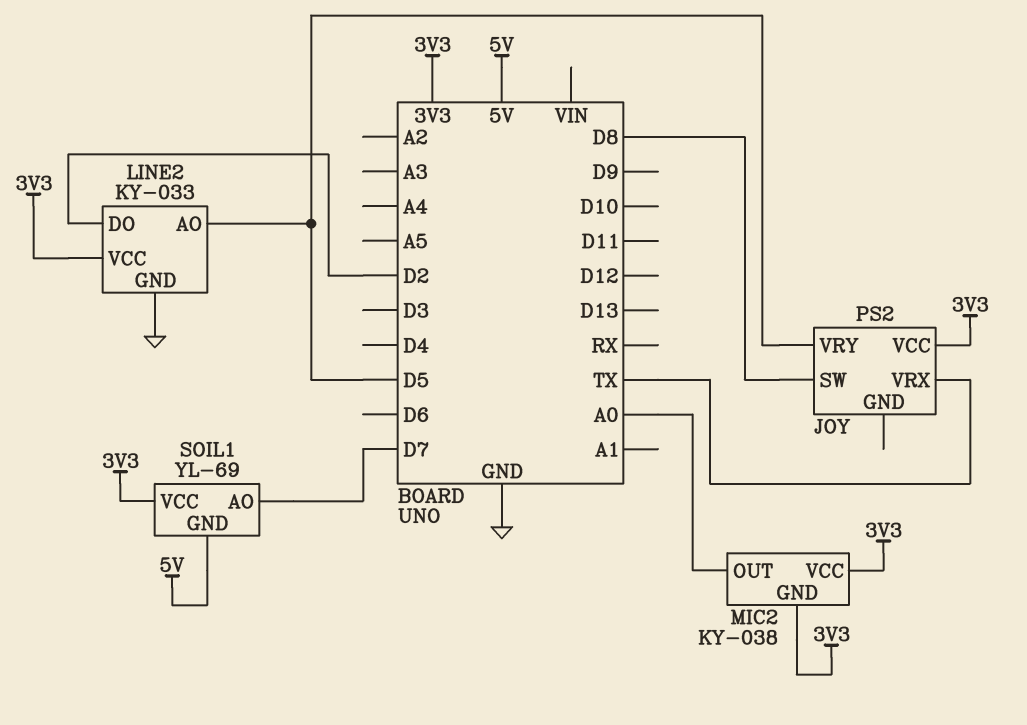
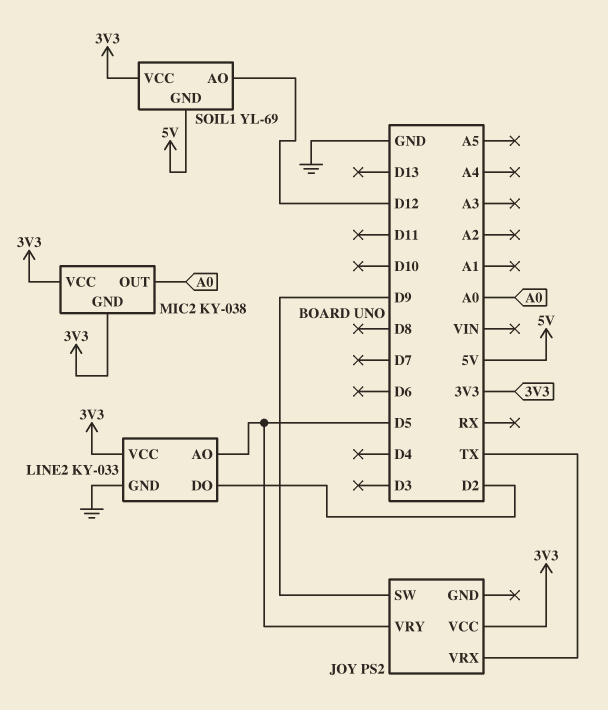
JOY pin SW: D8 -> D9
SOIL1 pin AO: D7 -> D12

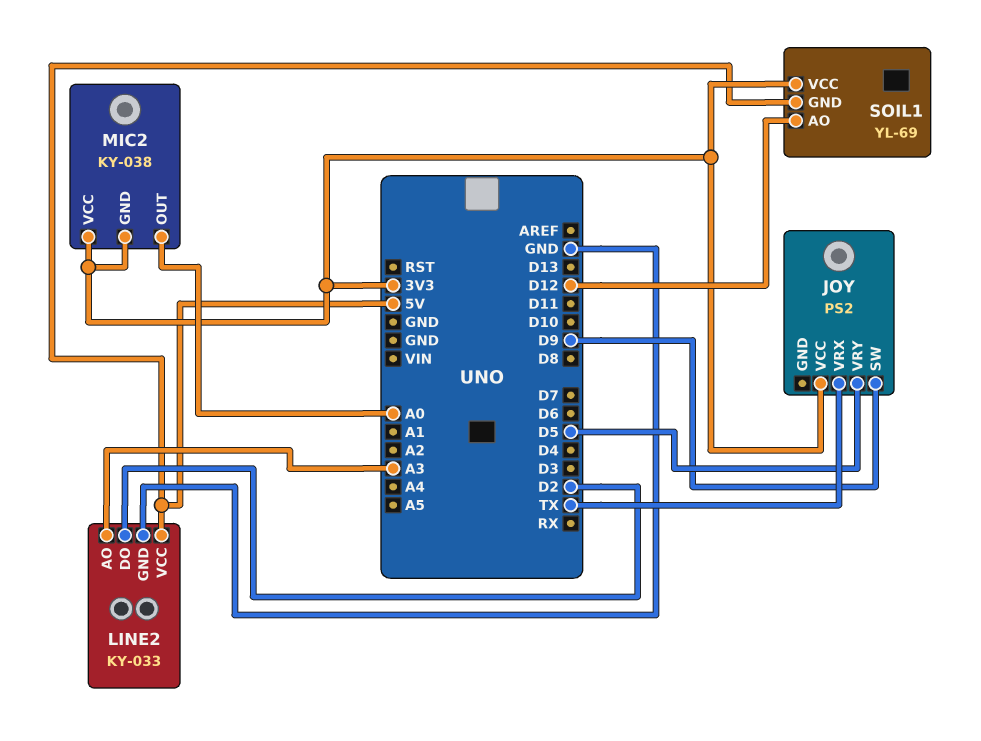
LINE2 pin AO: D5 -> A3
LINE2 pin VCC: 3V3 -> 5V

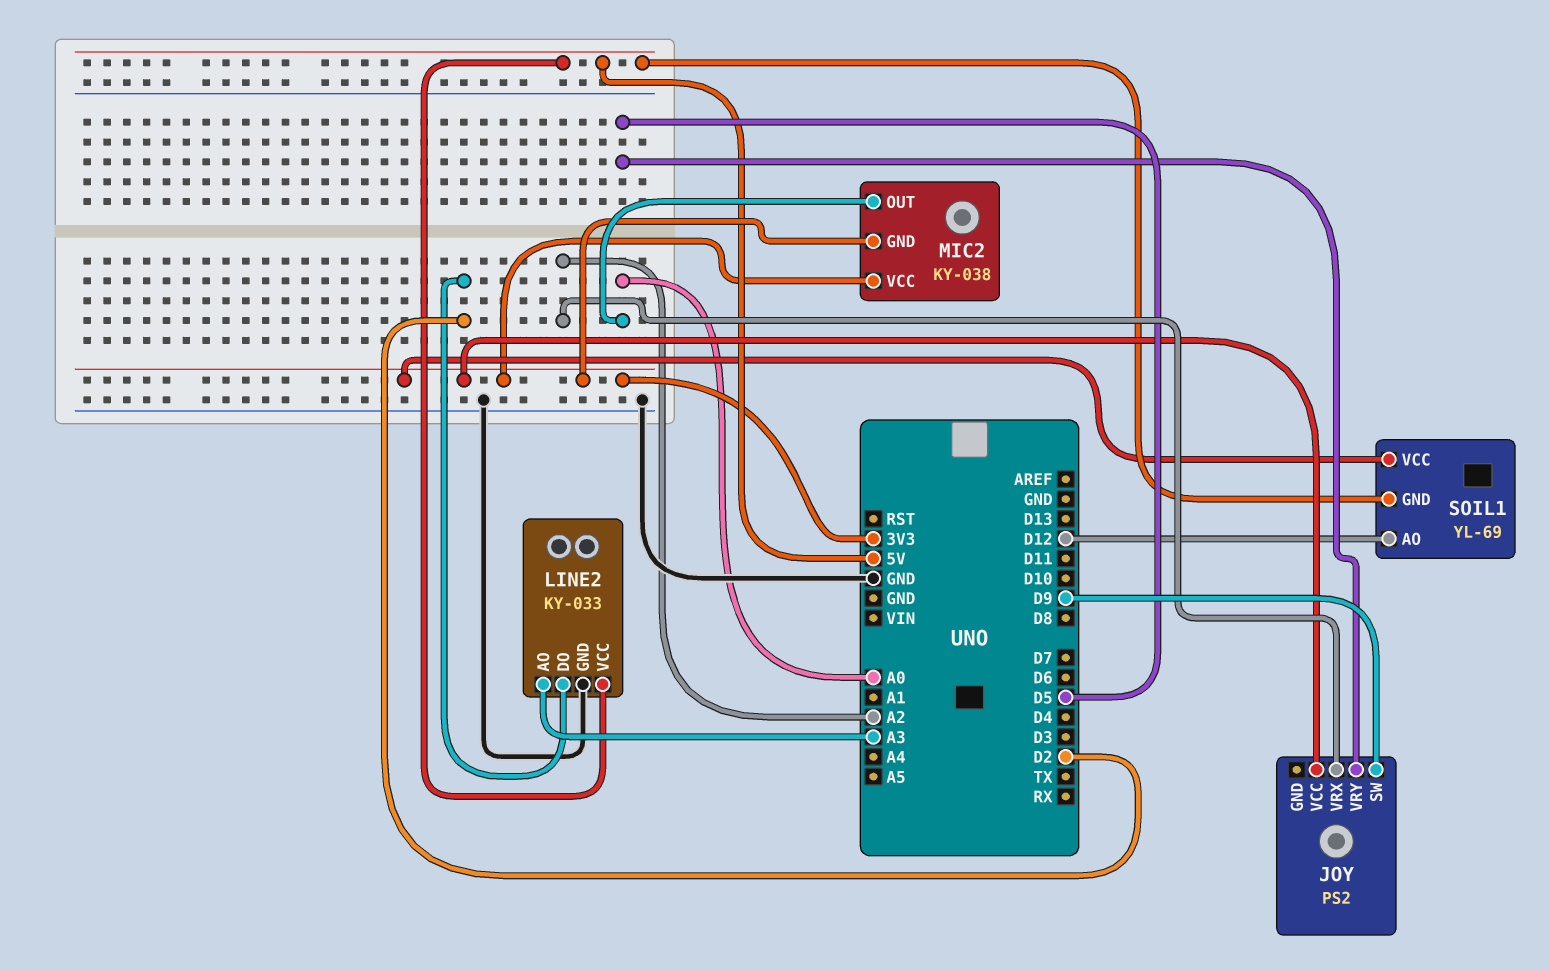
JOY pin VRX: TX -> A2

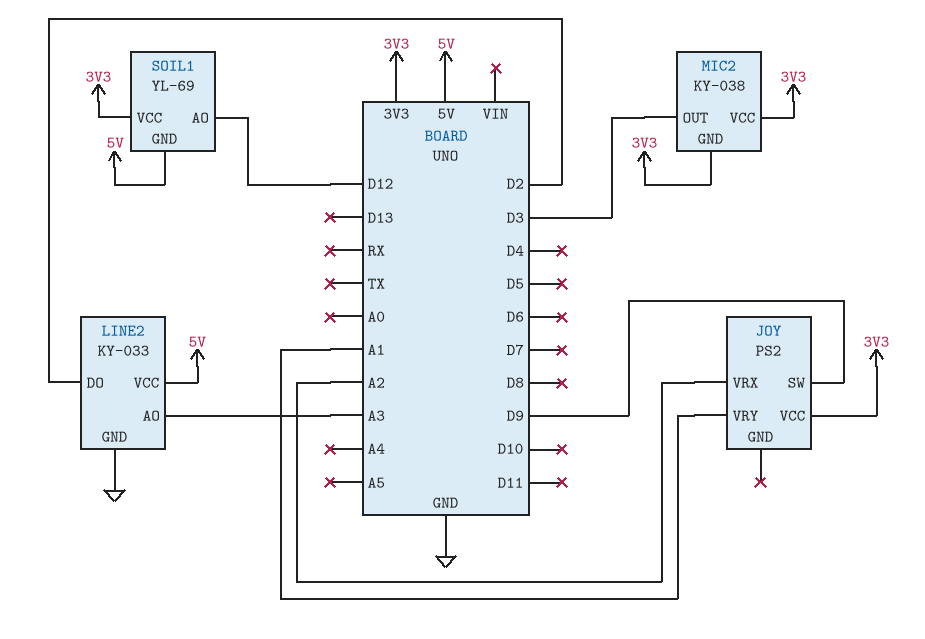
JOY pin VRY: D5 -> A1
MIC2 pin OUT: A0 -> D3

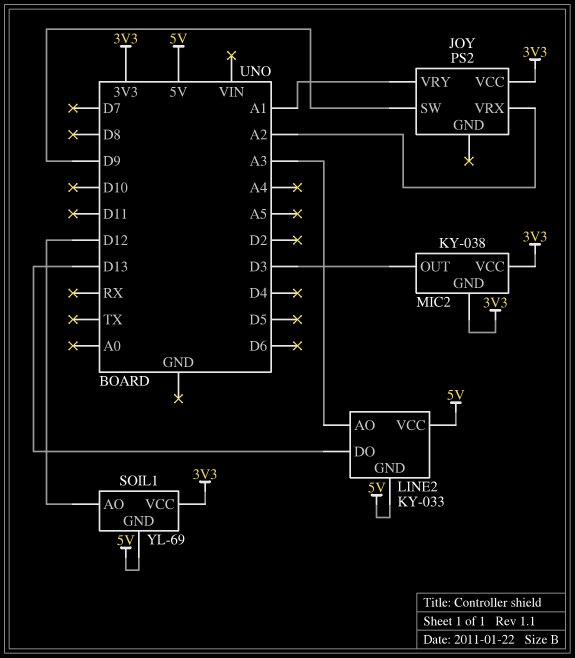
LINE2 pin DO: D2 -> D13
LINE2 pin GND: GND -> 5V

